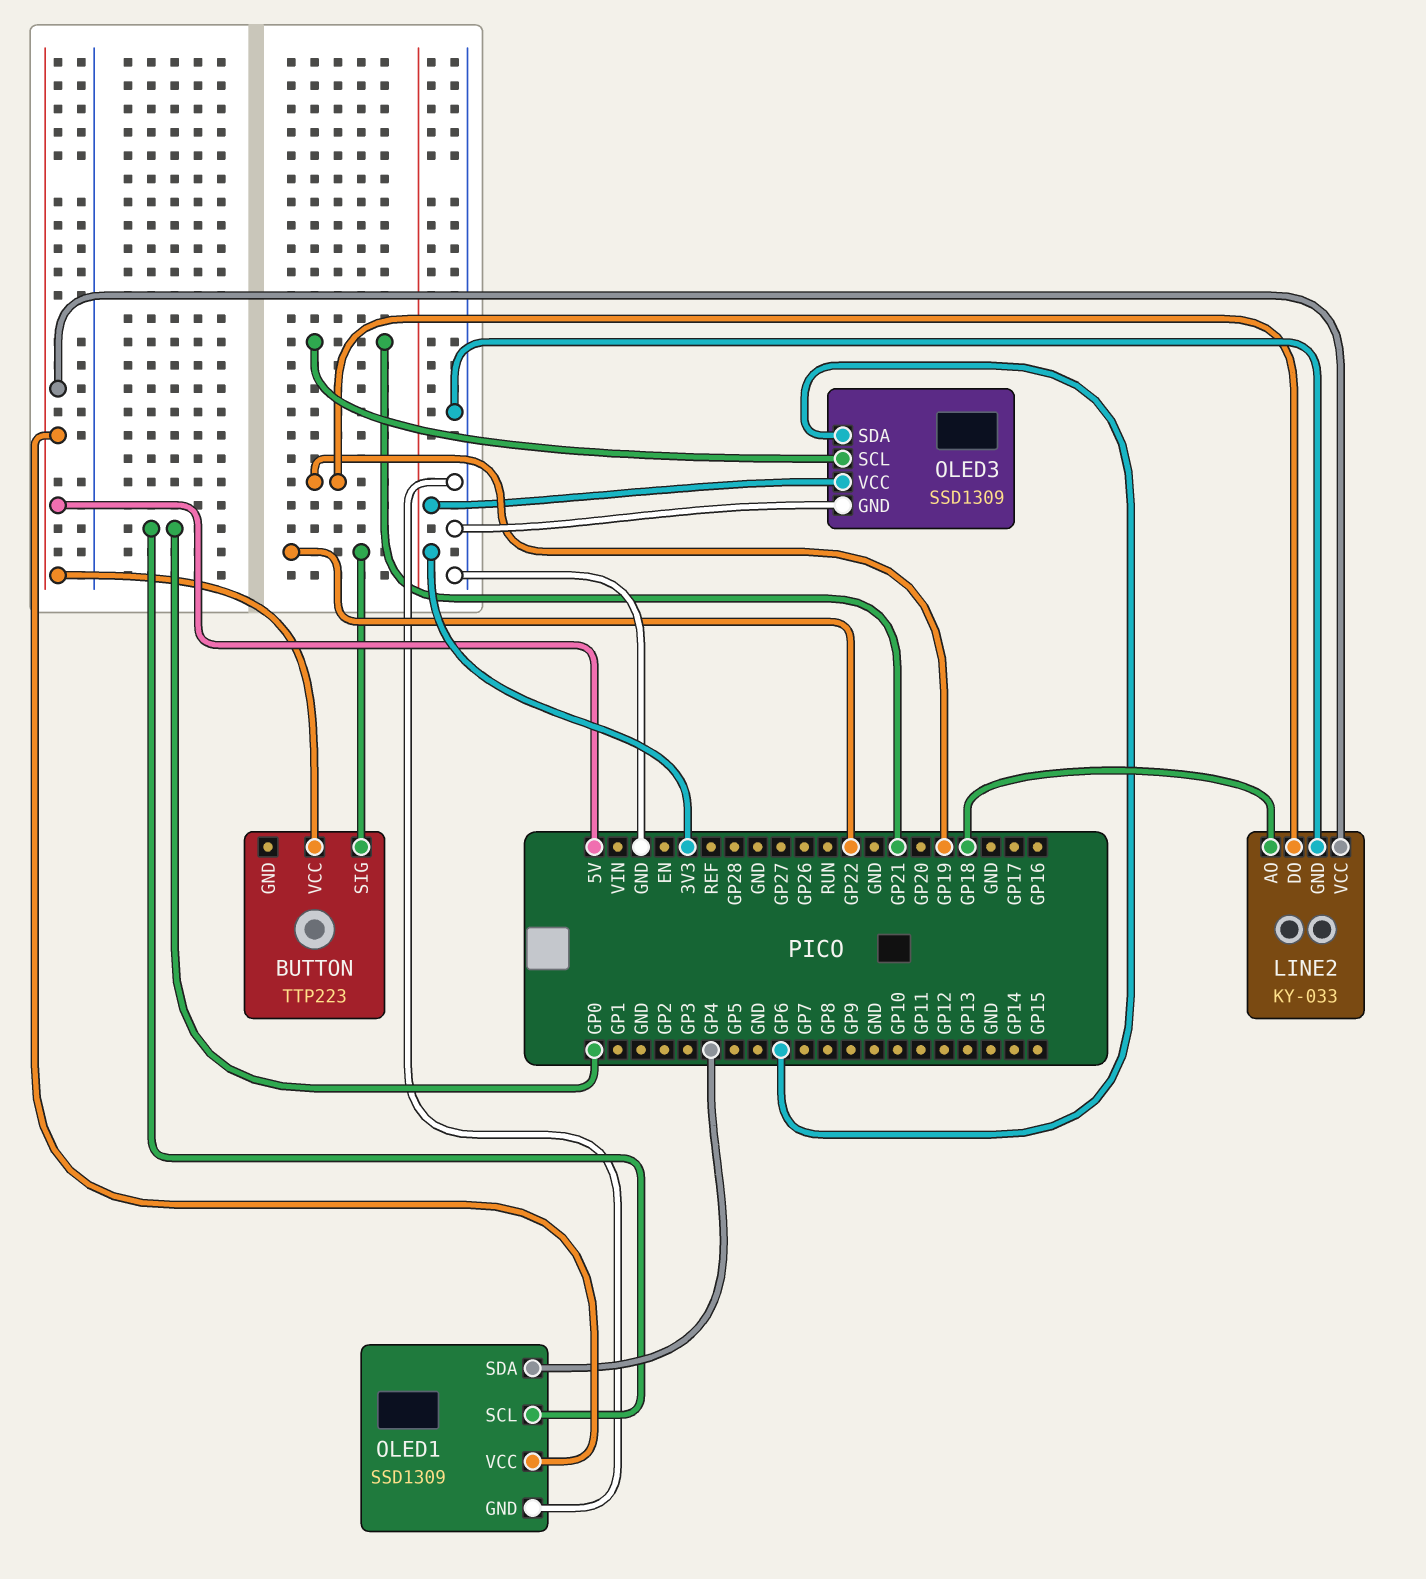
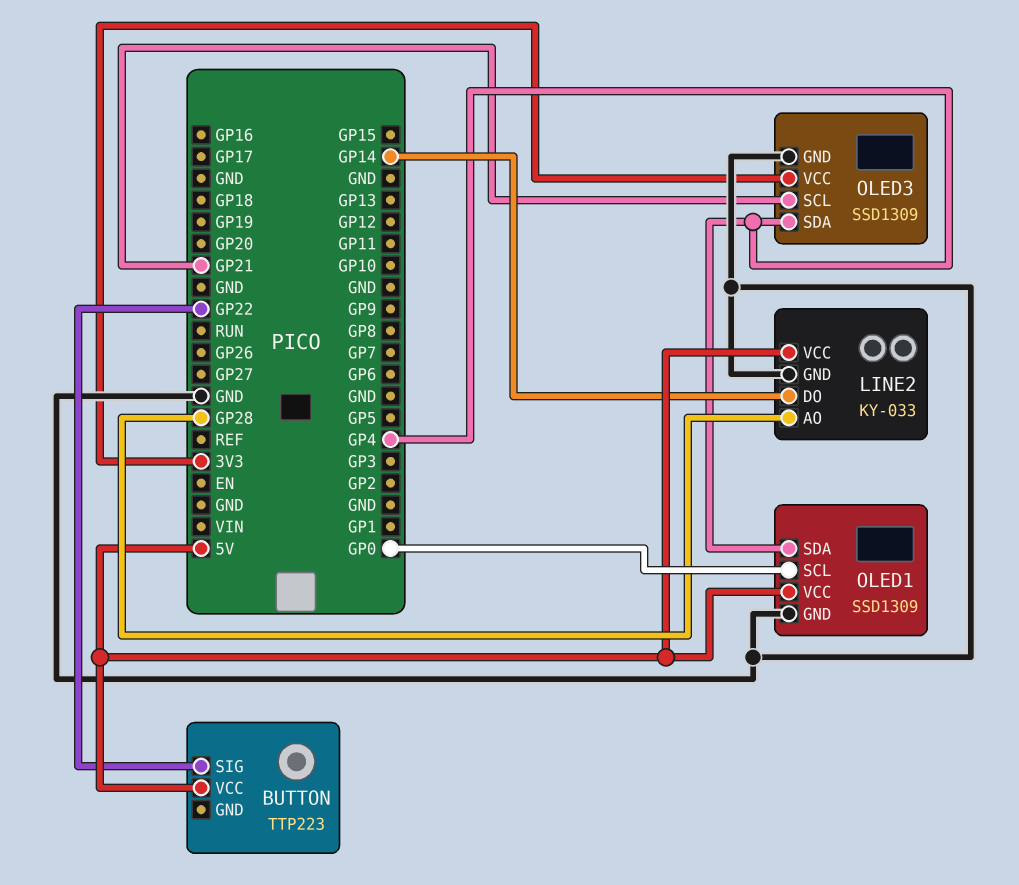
LINE2 pin AO: GP18 -> GP28
LINE2 pin DO: GP19 -> GP14
OLED3 pin SDA: GP6 -> GP4

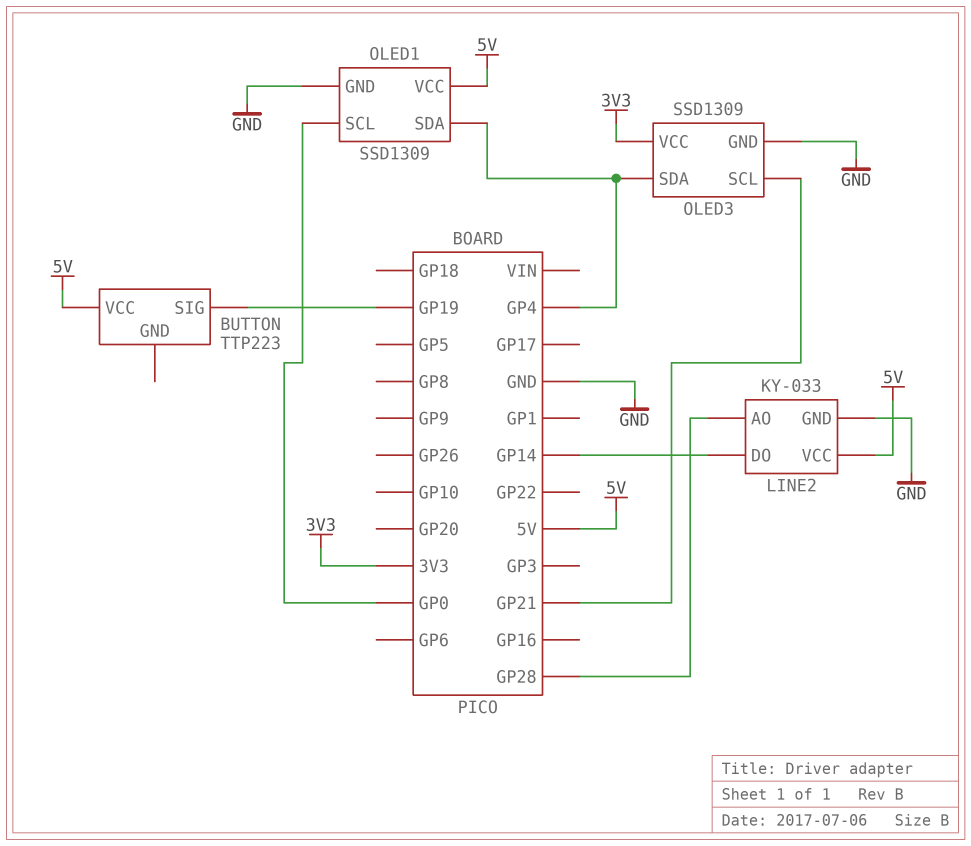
BUTTON pin SIG: GP22 -> GP19

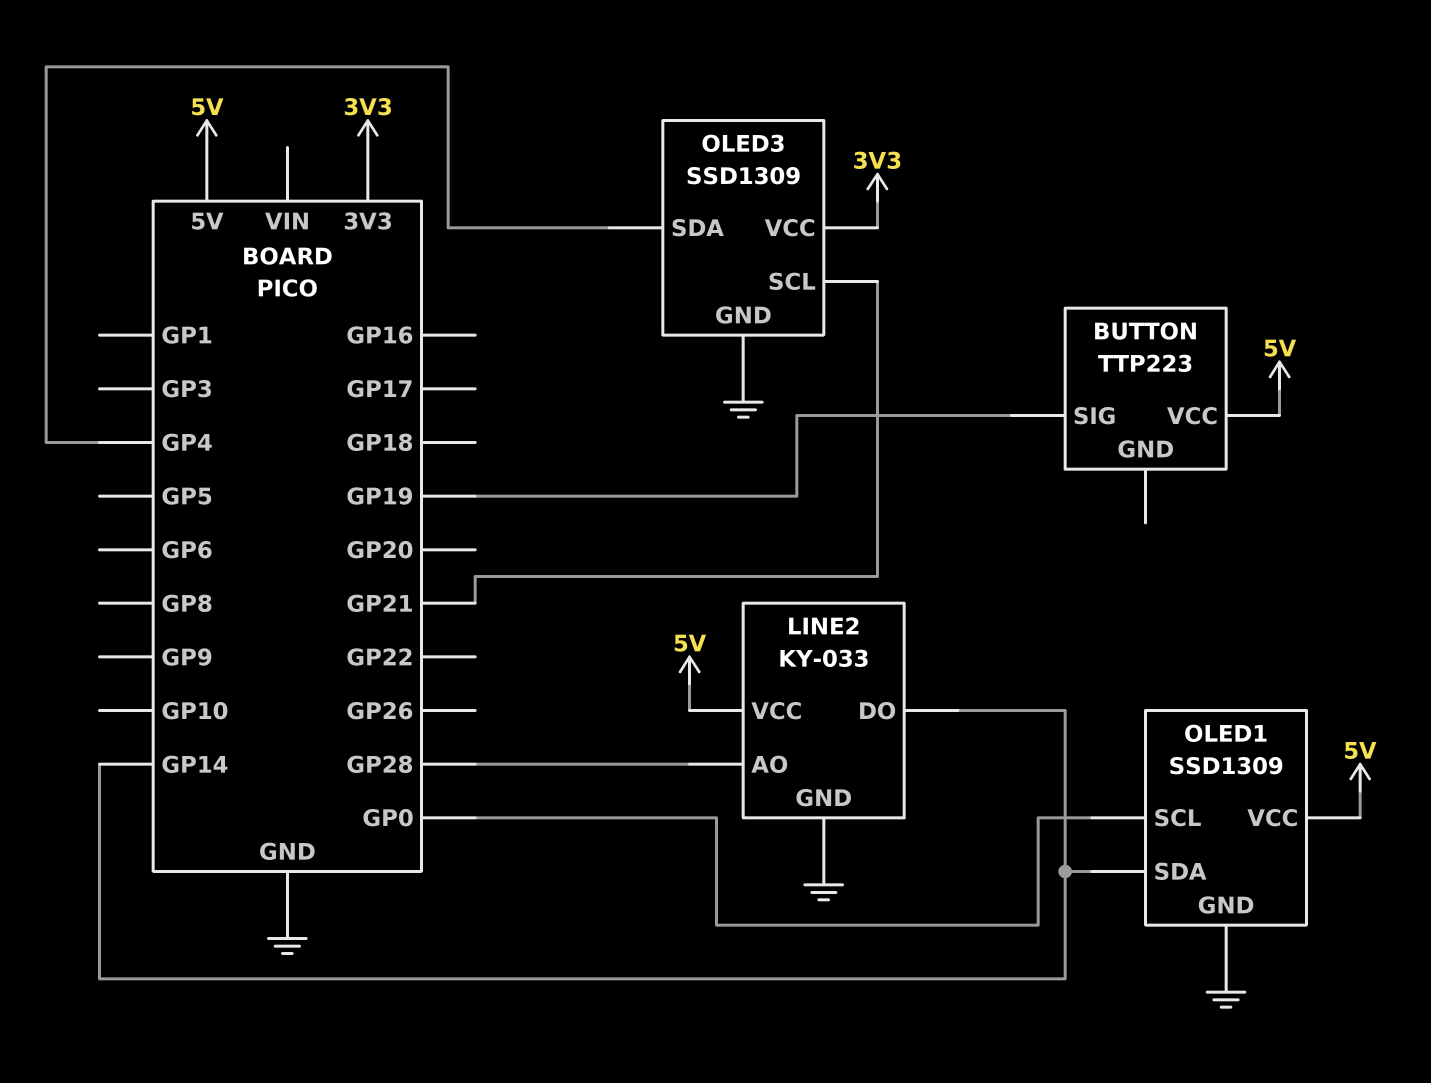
OLED1 pin SDA: GP4 -> GP14

